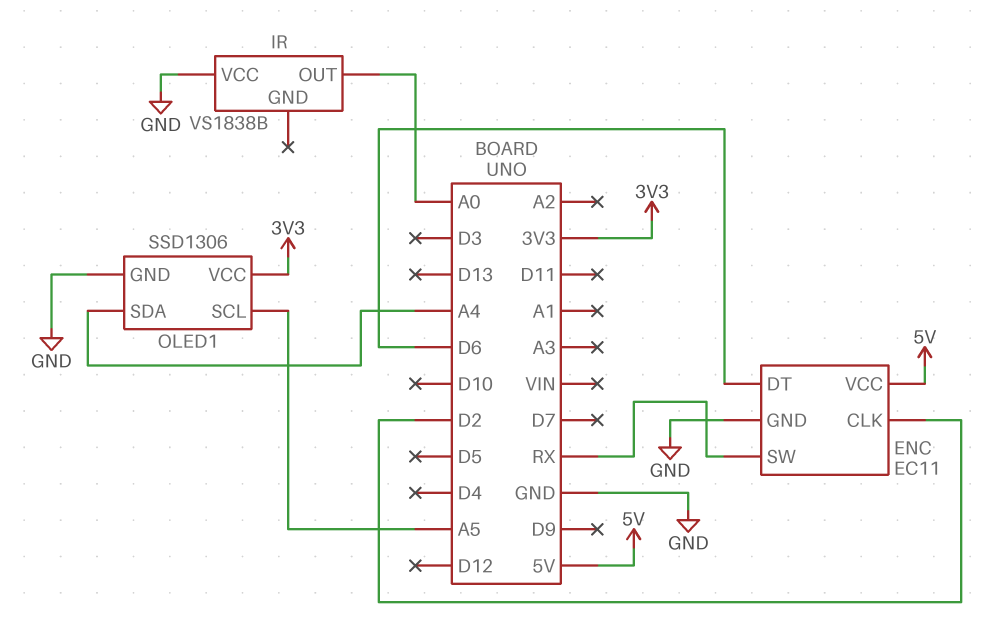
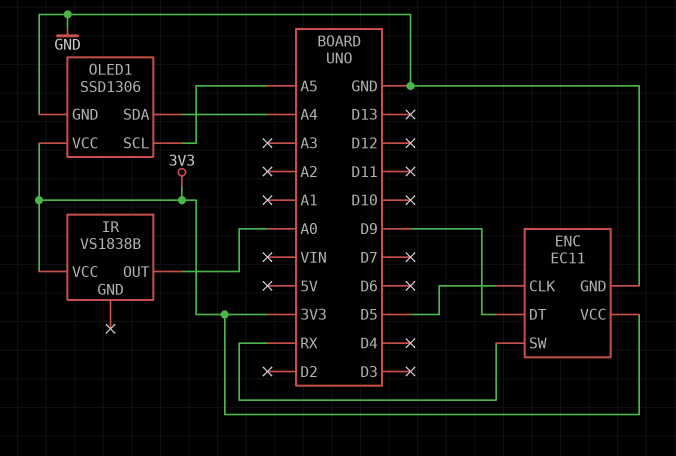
ENC pin CLK: D2 -> D5
ENC pin DT: D6 -> D9
ENC pin VCC: 5V -> 3V3
IR pin VCC: GND -> 3V3

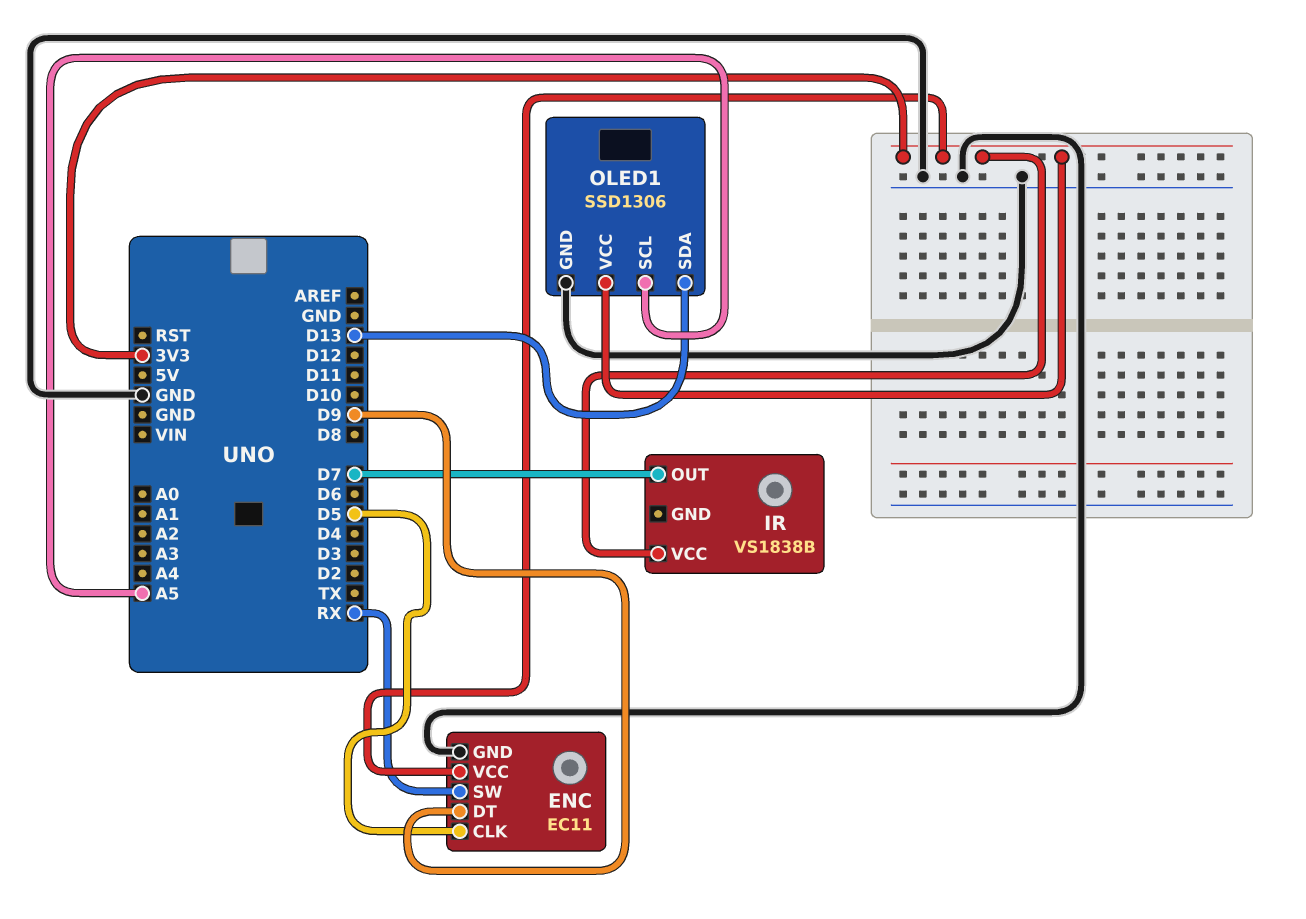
IR pin OUT: A0 -> D7
OLED1 pin SDA: A4 -> D13

